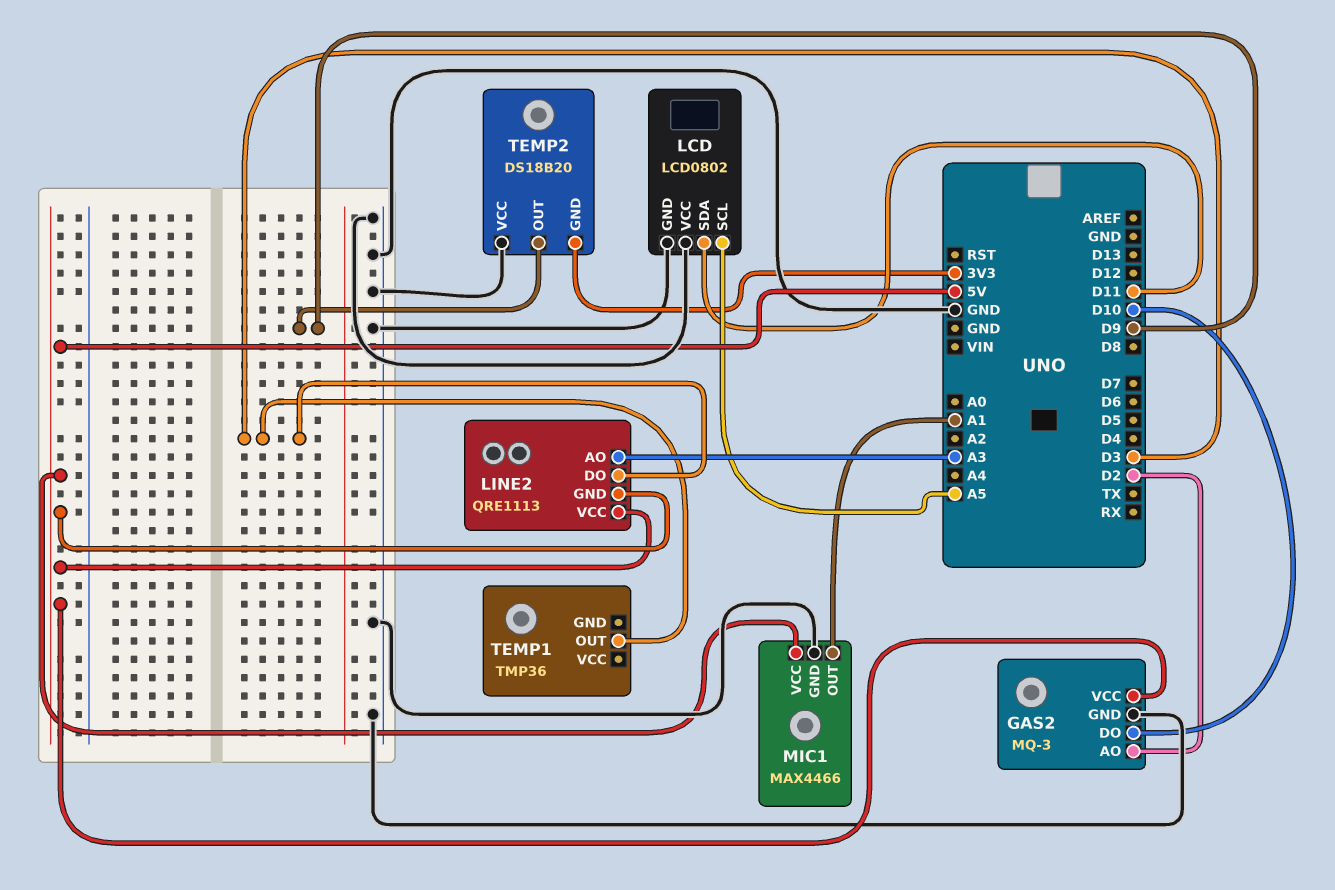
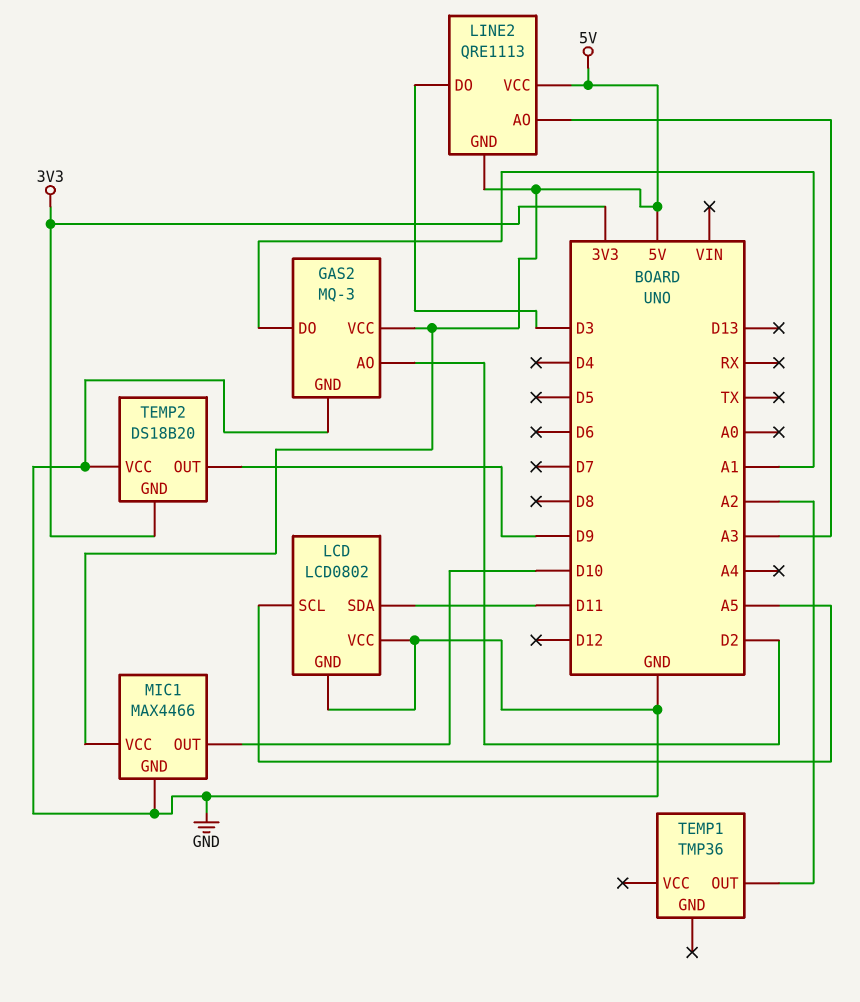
GAS2 pin DO: D10 -> A1
MIC1 pin OUT: A1 -> D10
TEMP1 pin OUT: D3 -> A2

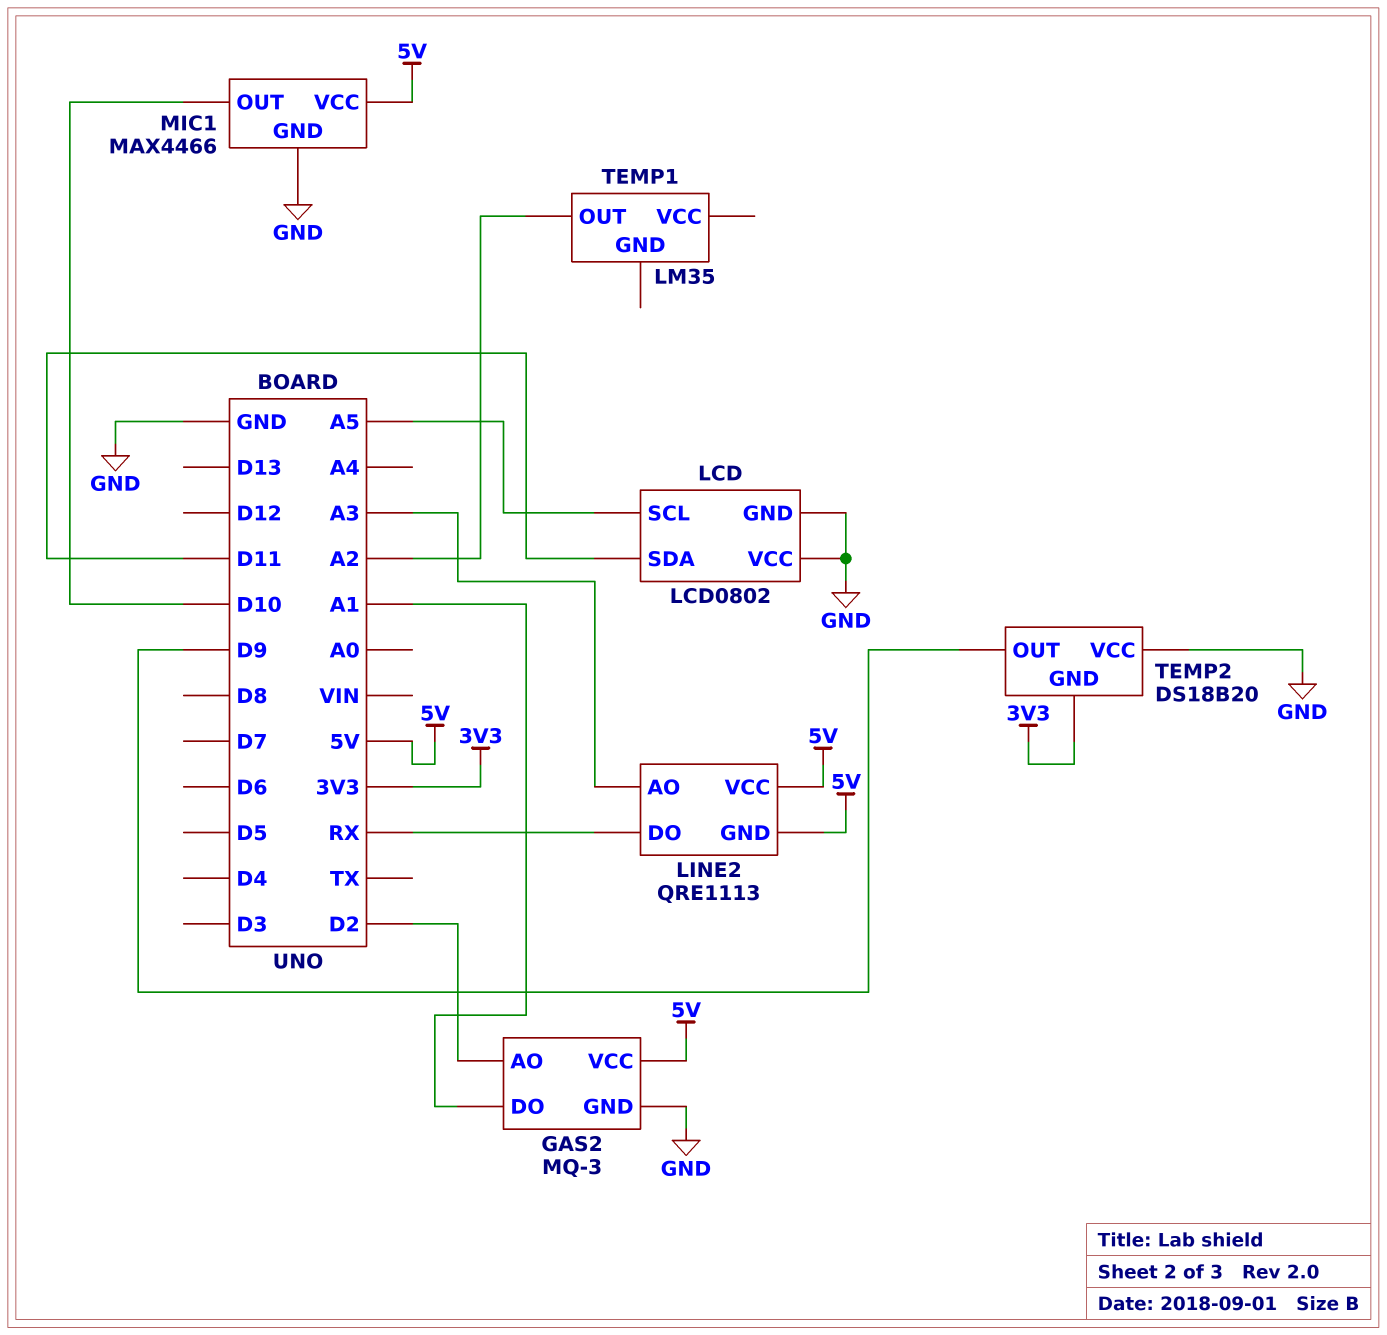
LINE2 pin DO: D3 -> RX
TEMP1: TMP36 -> LM35

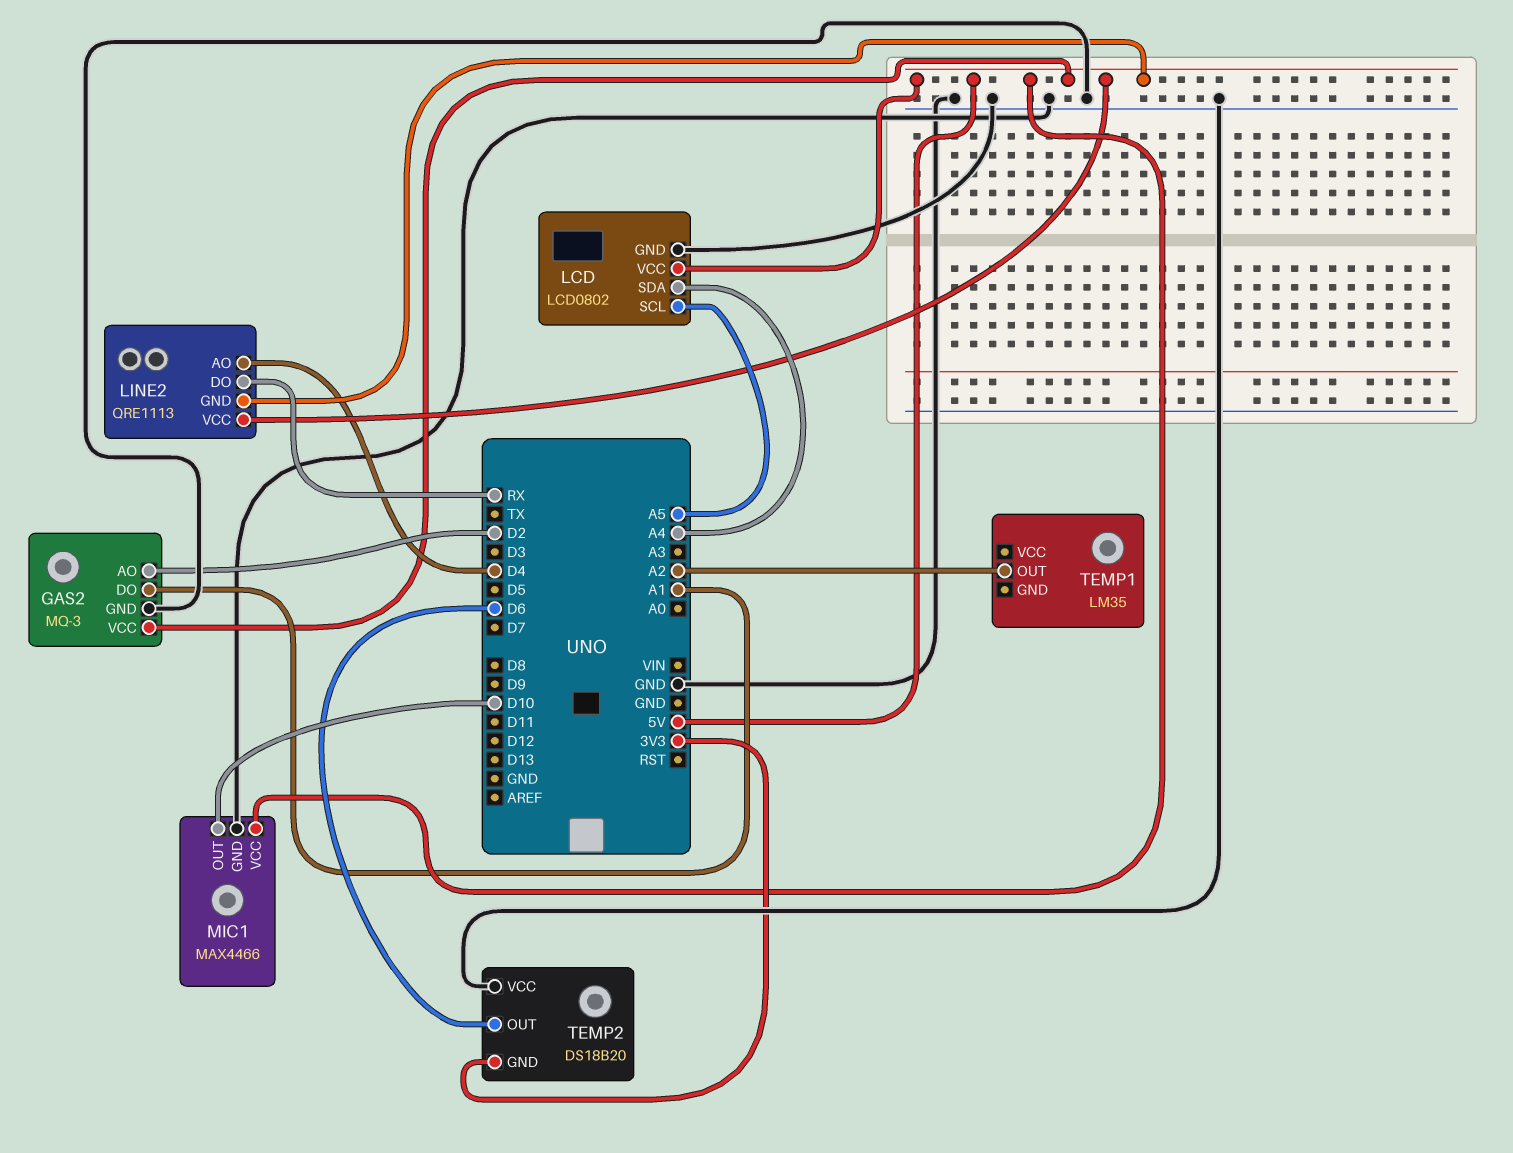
LCD pin SDA: D11 -> A4
LCD pin VCC: GND -> 5V
LINE2 pin AO: A3 -> D4
TEMP2 pin OUT: D9 -> D6

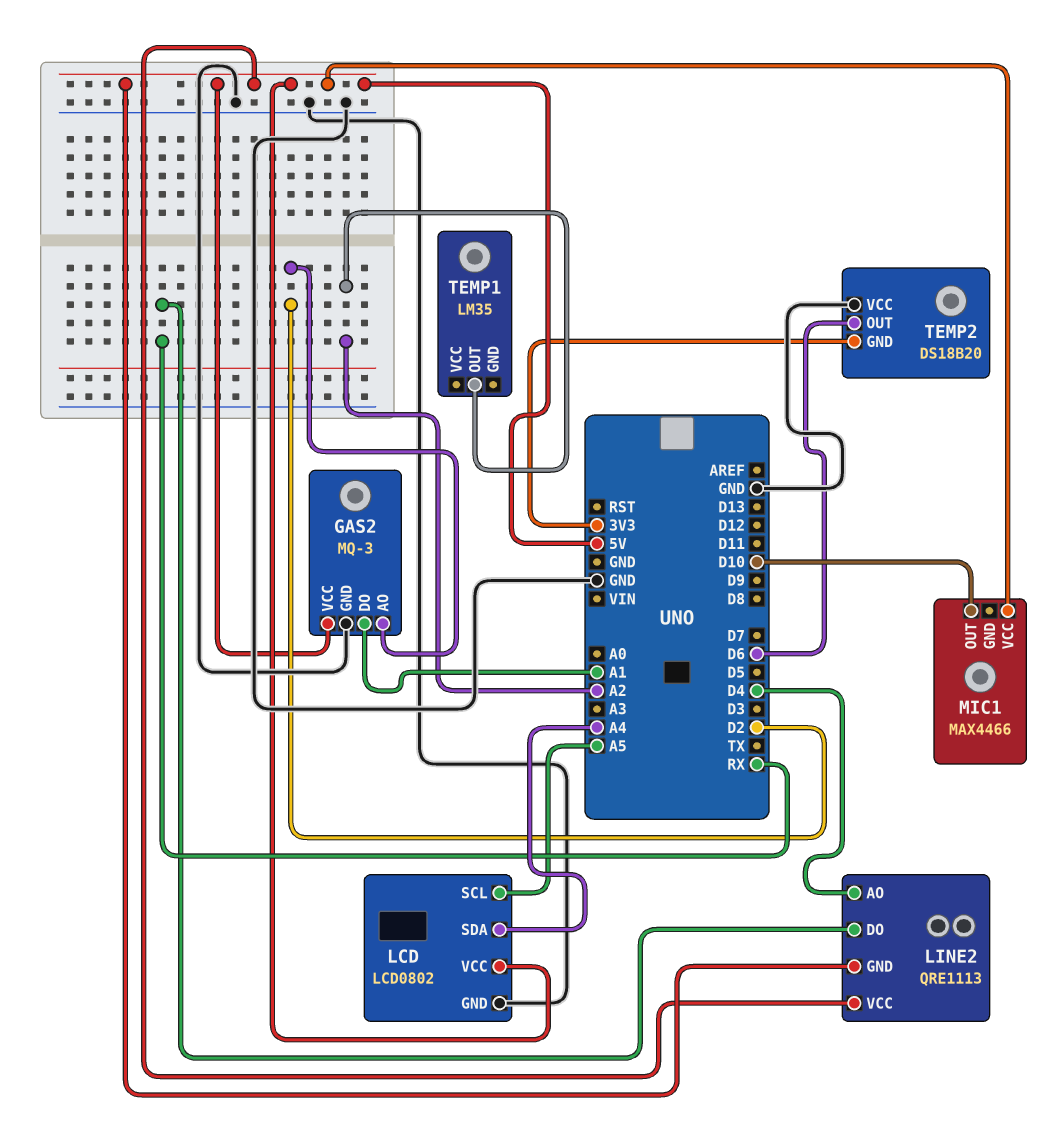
MIC1 pin GND: GND -> none

